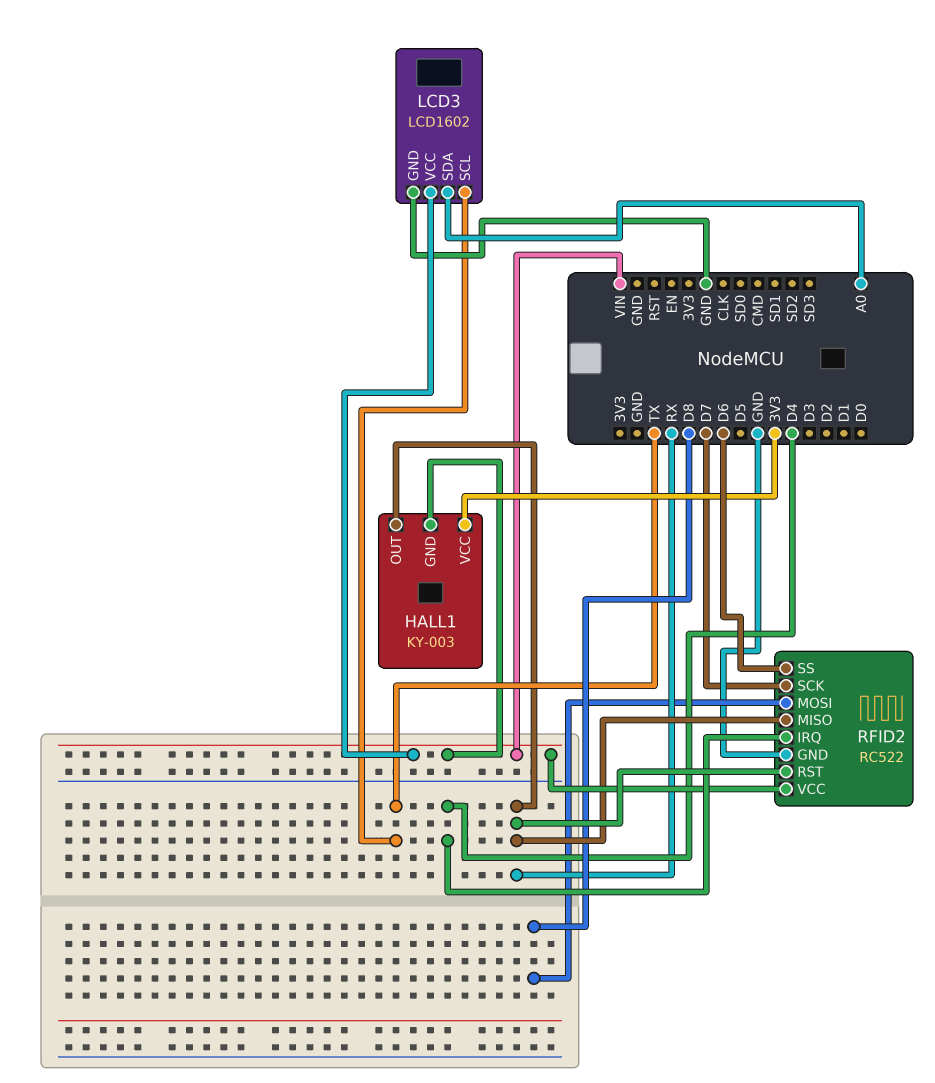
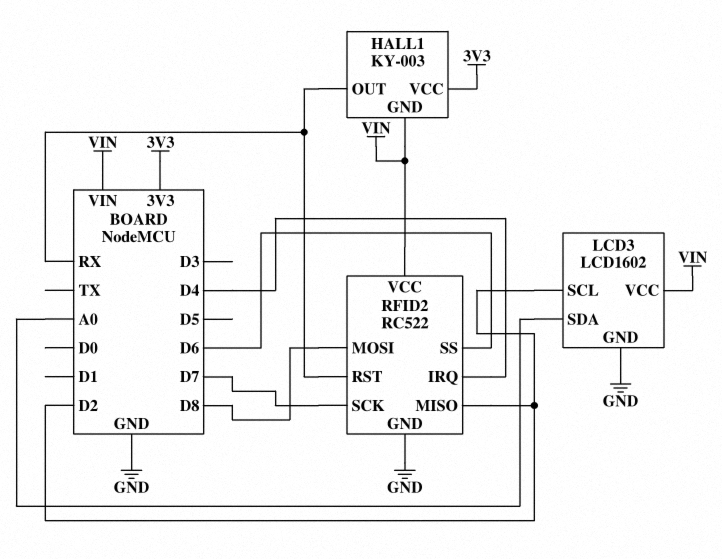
LCD3 pin SCL: TX -> D2
RFID2 pin MISO: RX -> D2

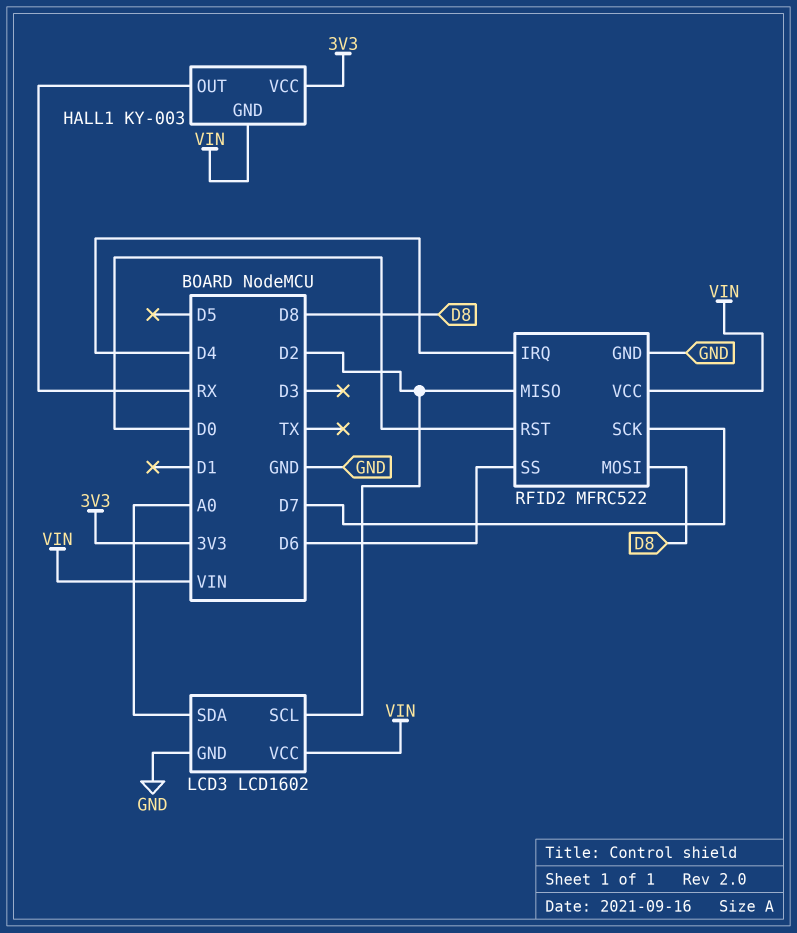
RFID2: RC522 -> MFRC522
RFID2 pin RST: RX -> D0

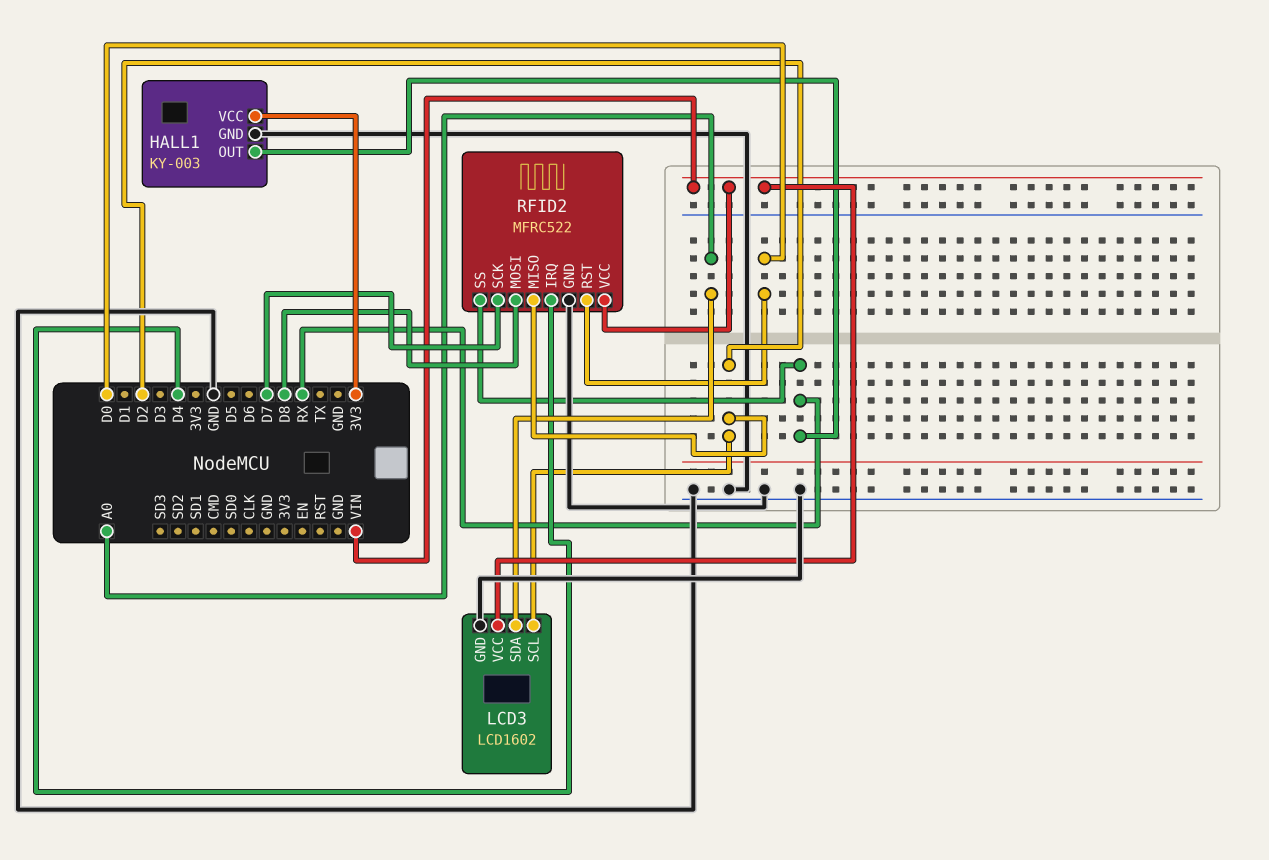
HALL1 pin GND: VIN -> GND
RFID2 pin SS: D6 -> RX

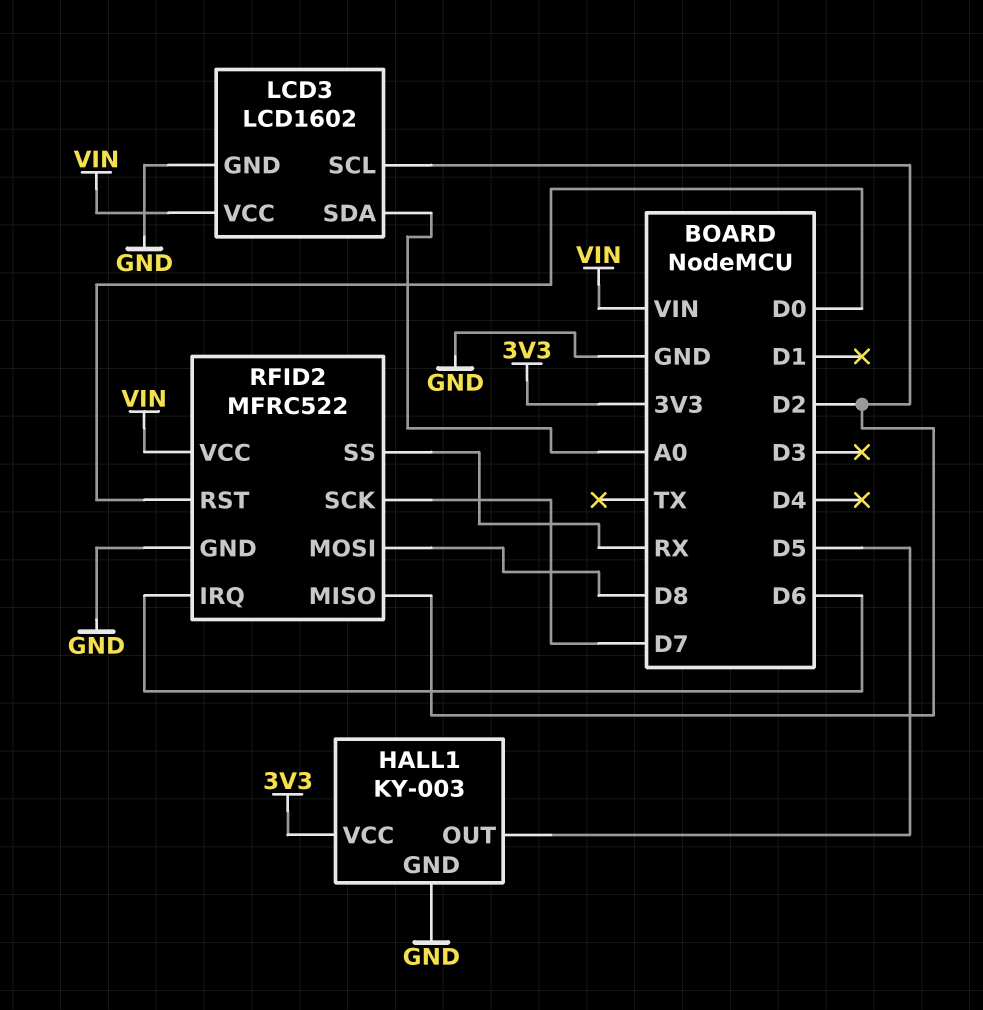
HALL1 pin OUT: RX -> D5
RFID2 pin IRQ: D4 -> D6

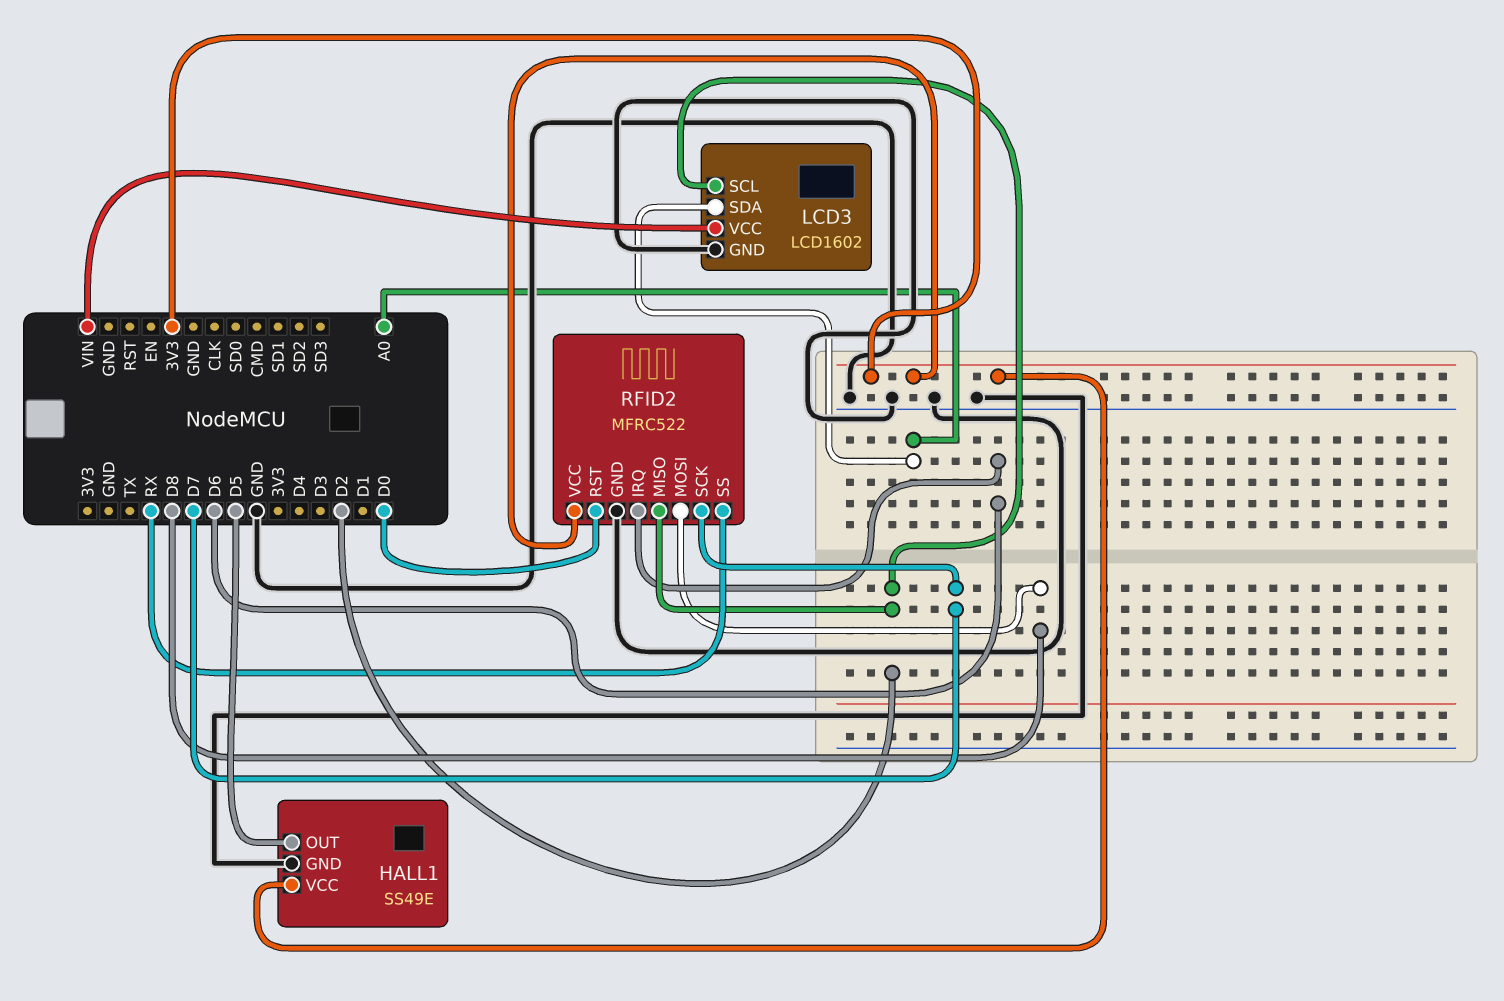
HALL1: KY-003 -> SS49E
RFID2 pin VCC: VIN -> 3V3

